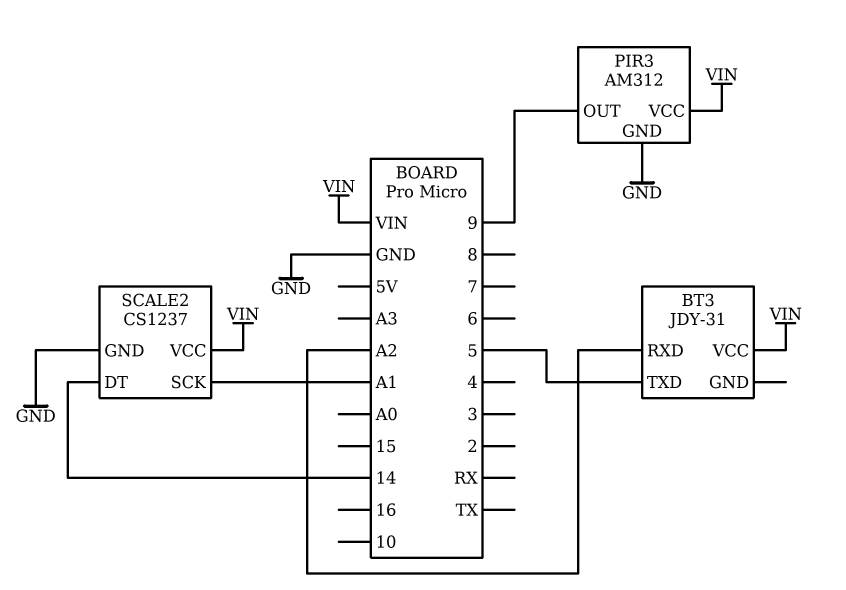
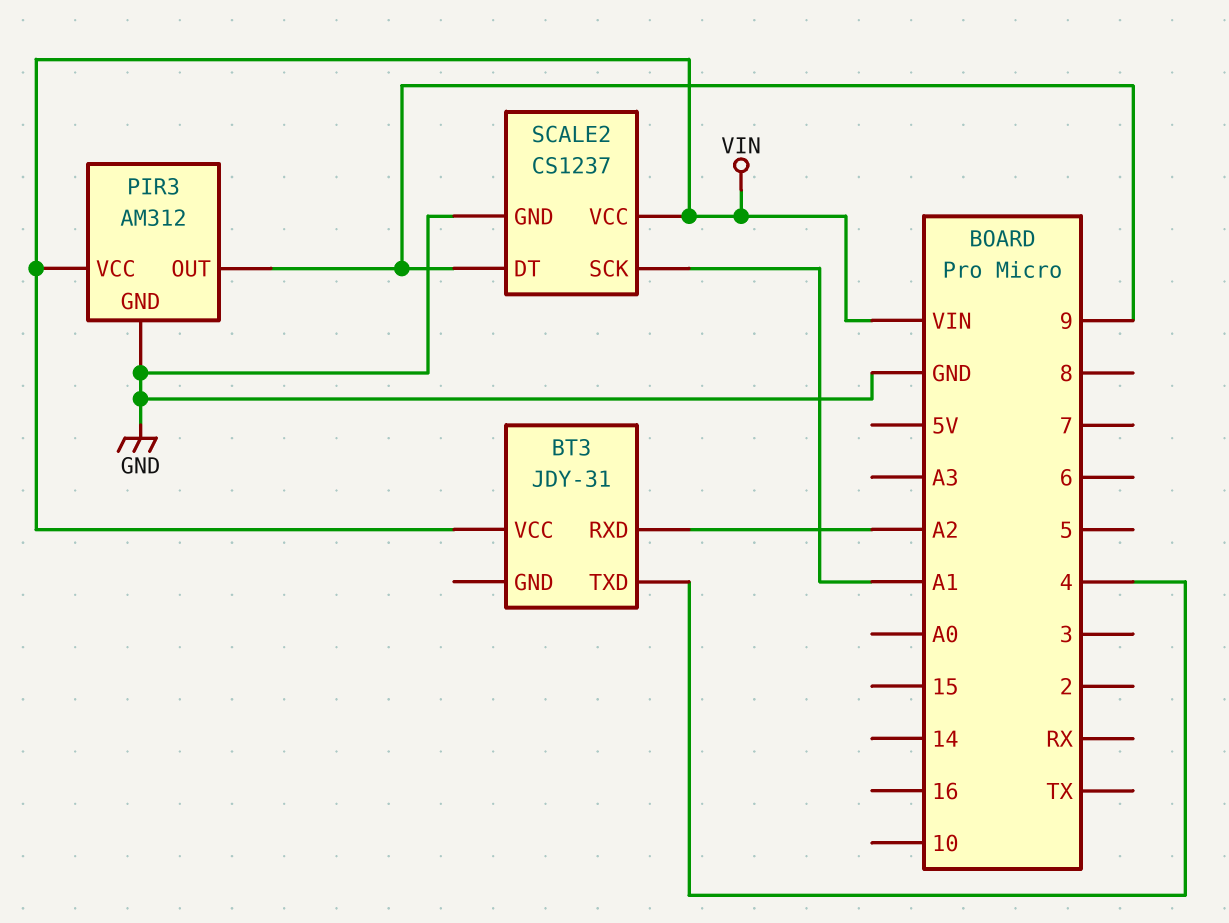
BT3 pin TXD: 5 -> 4
SCALE2 pin DT: 14 -> 9

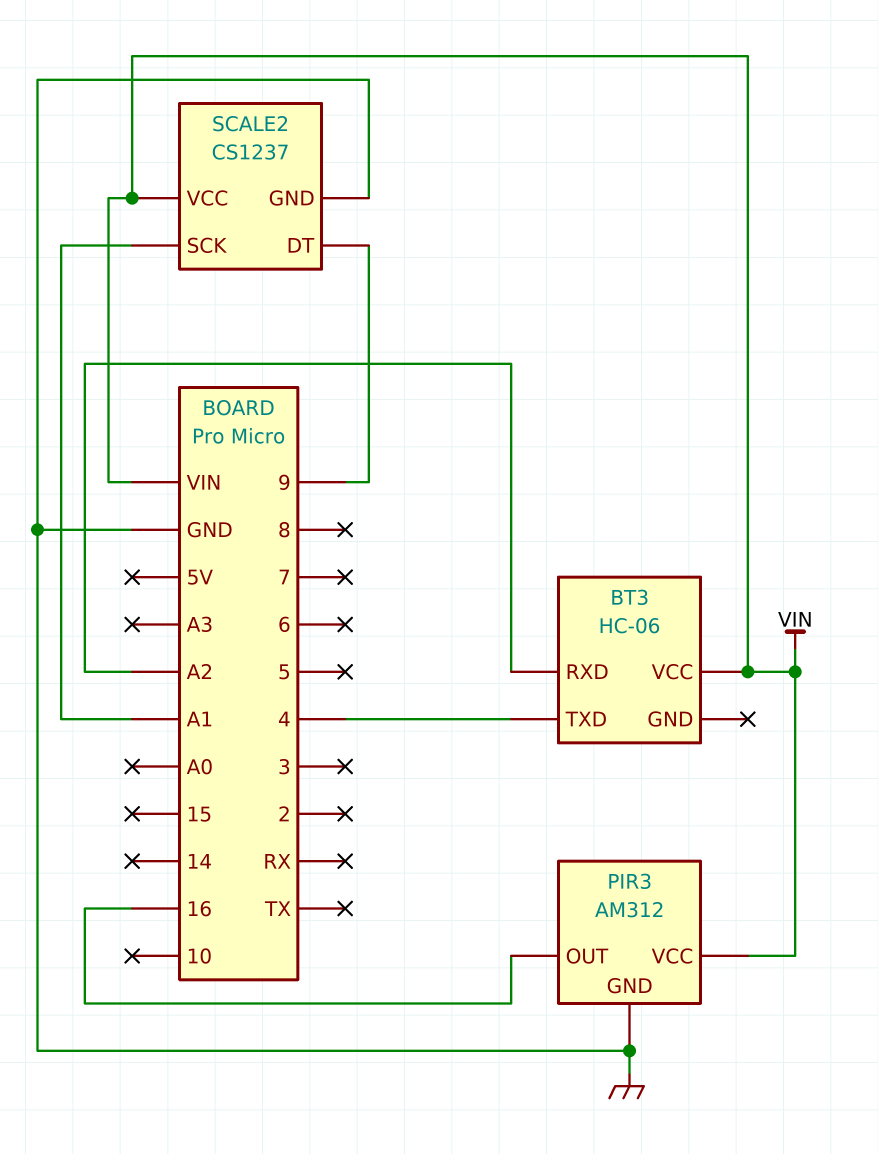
BT3: JDY-31 -> HC-06
PIR3 pin OUT: 9 -> 16

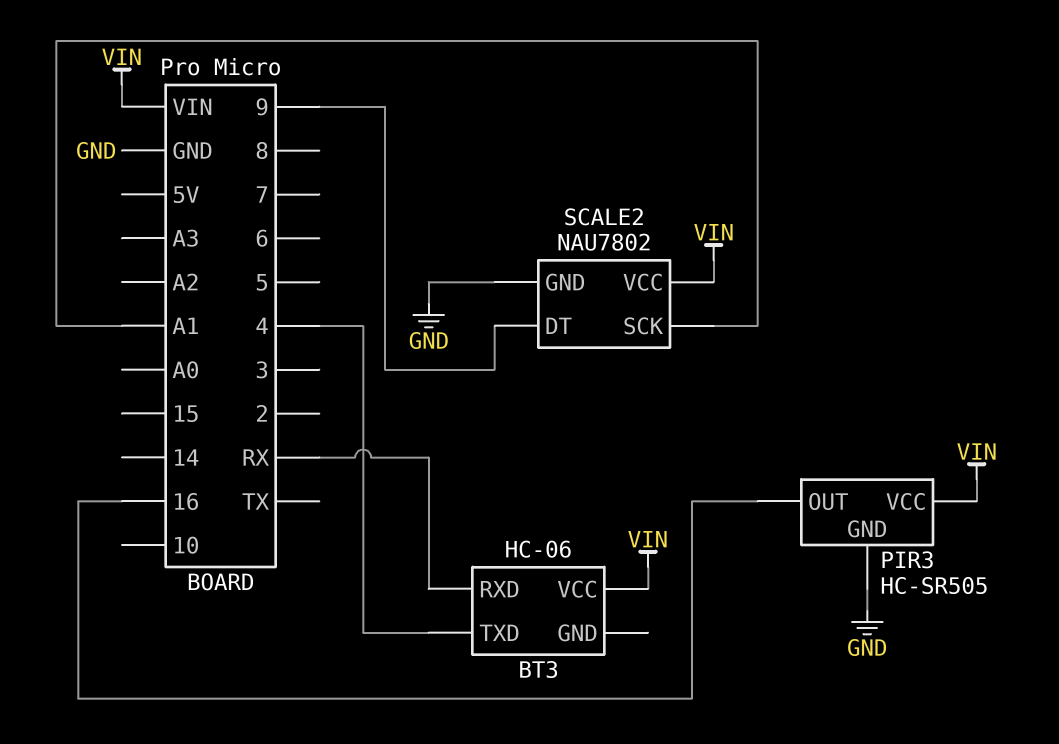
BT3 pin RXD: A2 -> RX
PIR3: AM312 -> HC-SR505
SCALE2: CS1237 -> NAU7802

